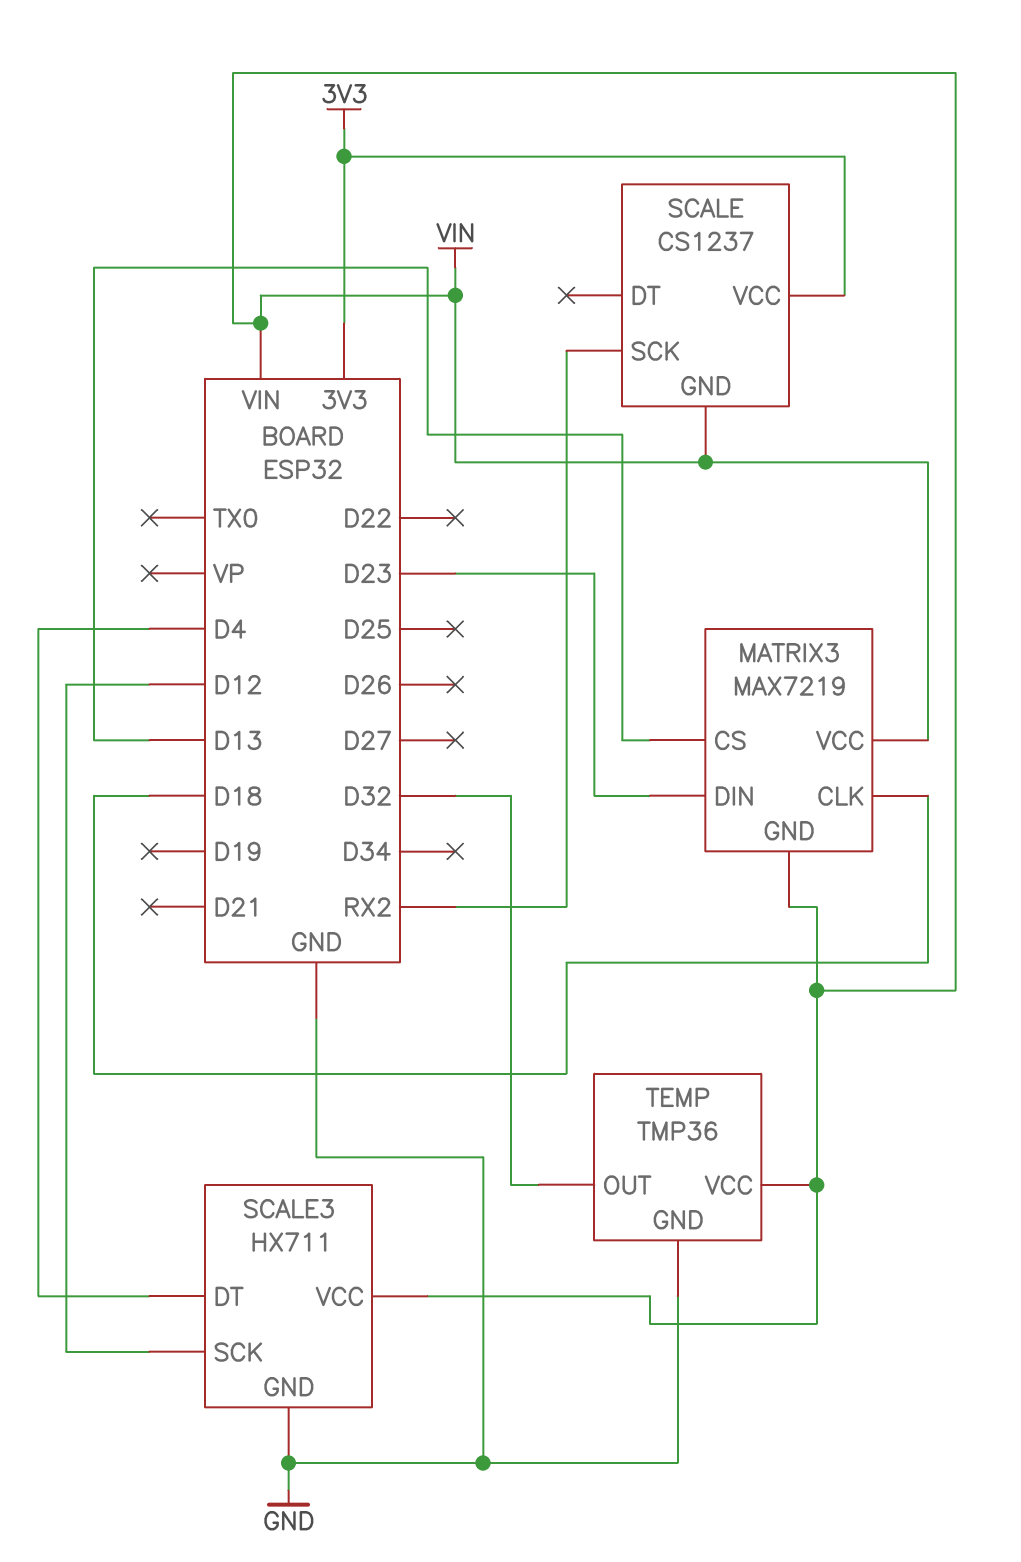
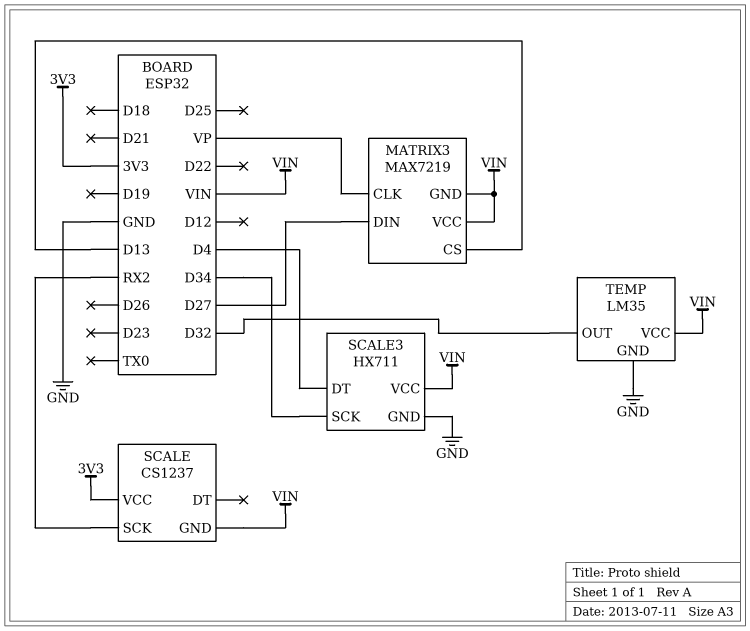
MATRIX3 pin CLK: D18 -> VP
MATRIX3 pin DIN: D23 -> D27
SCALE3 pin SCK: D12 -> D34
TEMP: TMP36 -> LM35

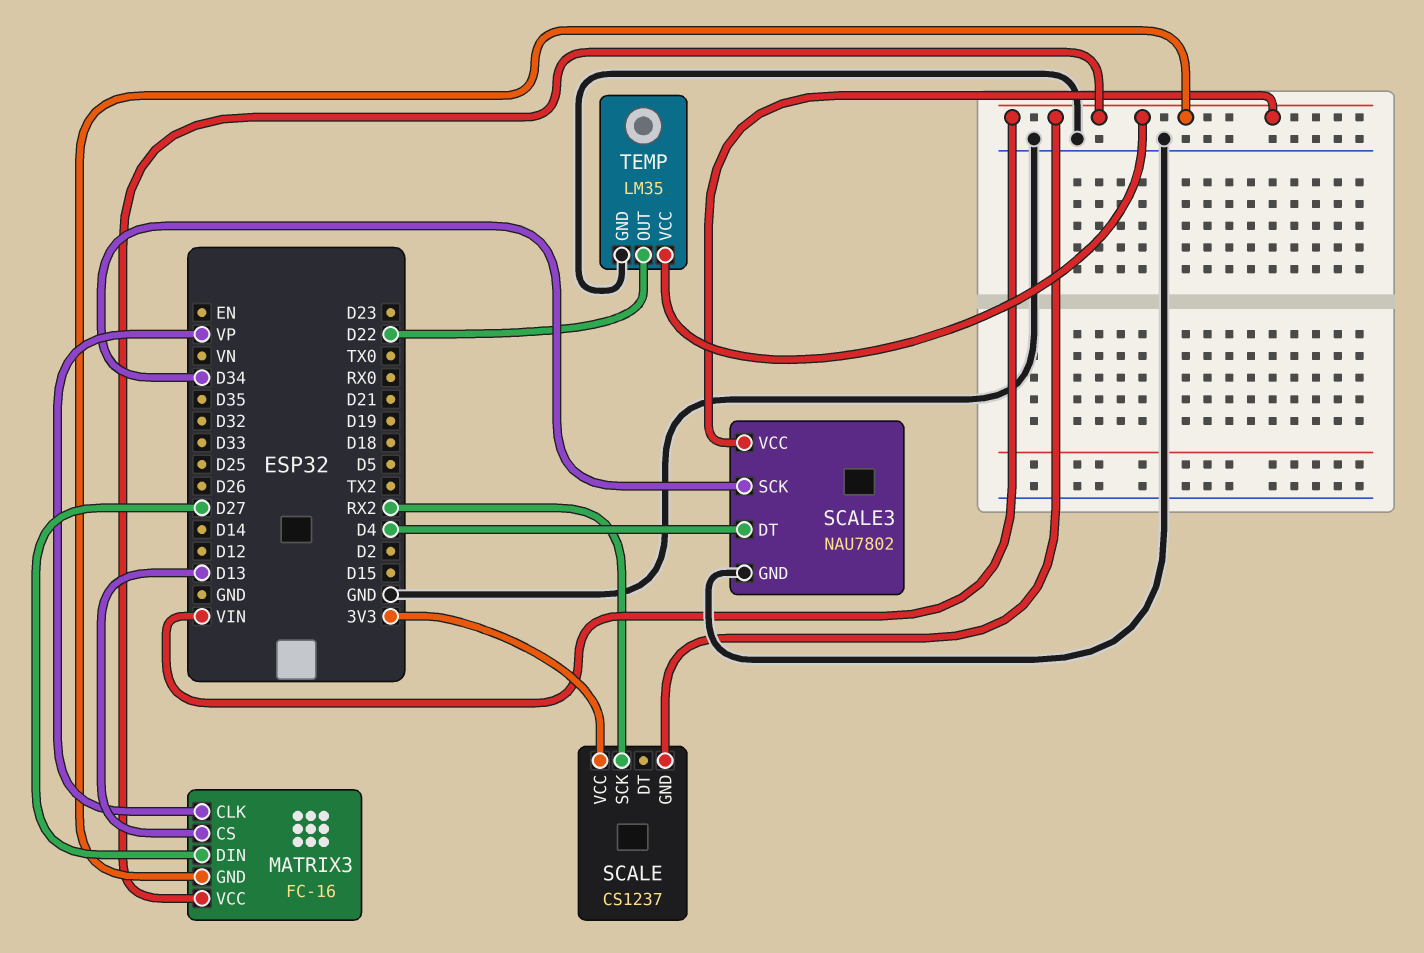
MATRIX3: MAX7219 -> FC-16
SCALE3: HX711 -> NAU7802
TEMP pin OUT: D32 -> D22

